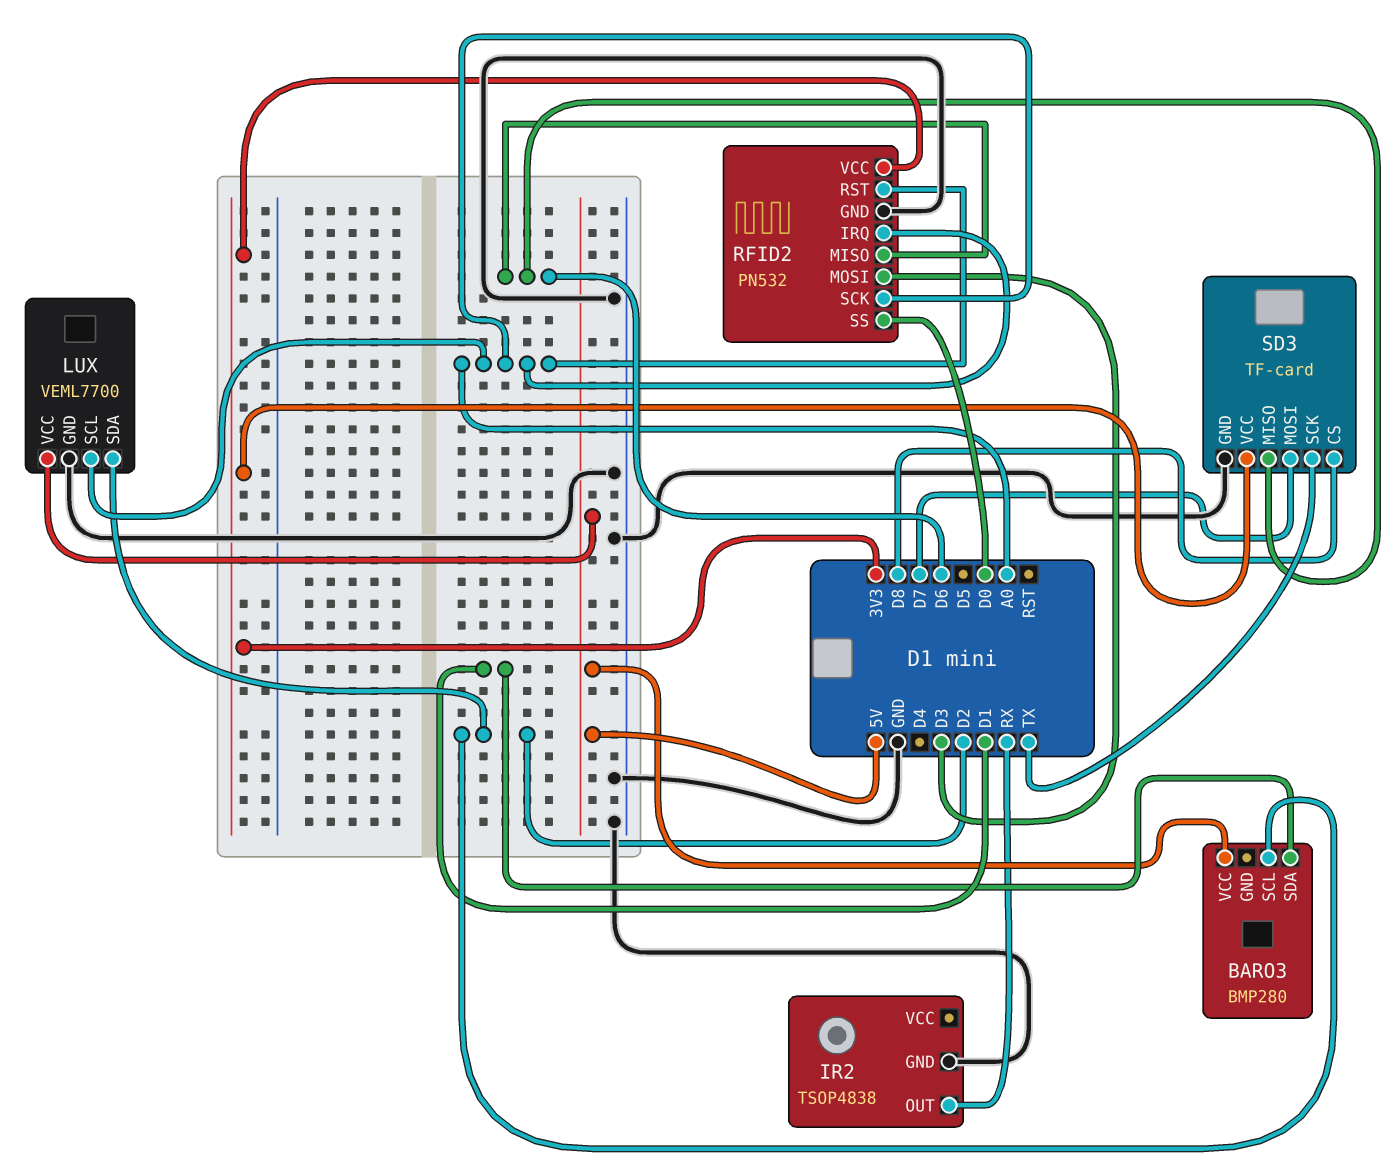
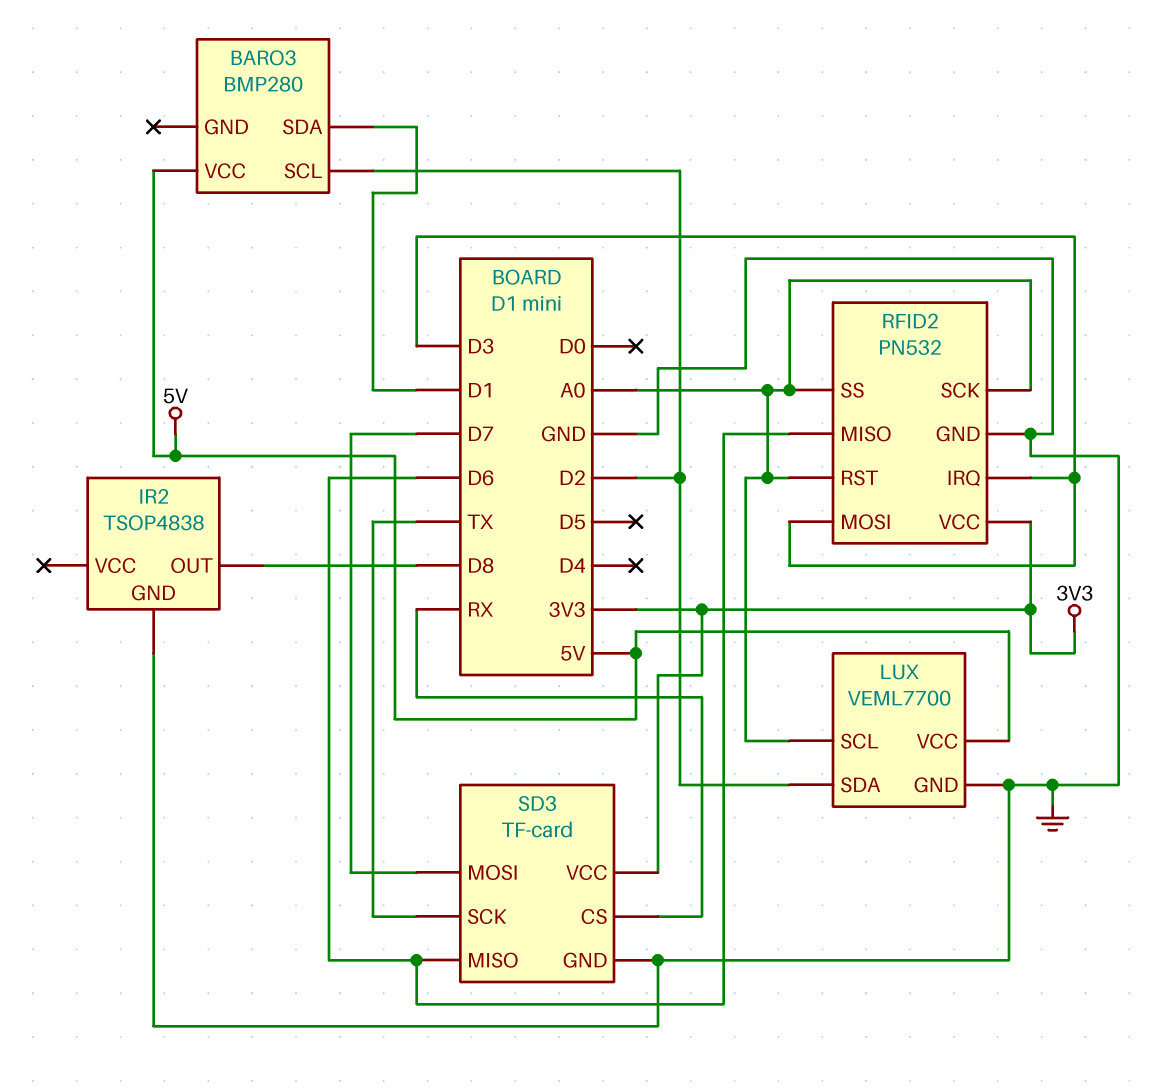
IR2 pin OUT: RX -> D8
RFID2 pin IRQ: A0 -> D3
RFID2 pin SS: D0 -> A0
SD3 pin CS: D8 -> RX

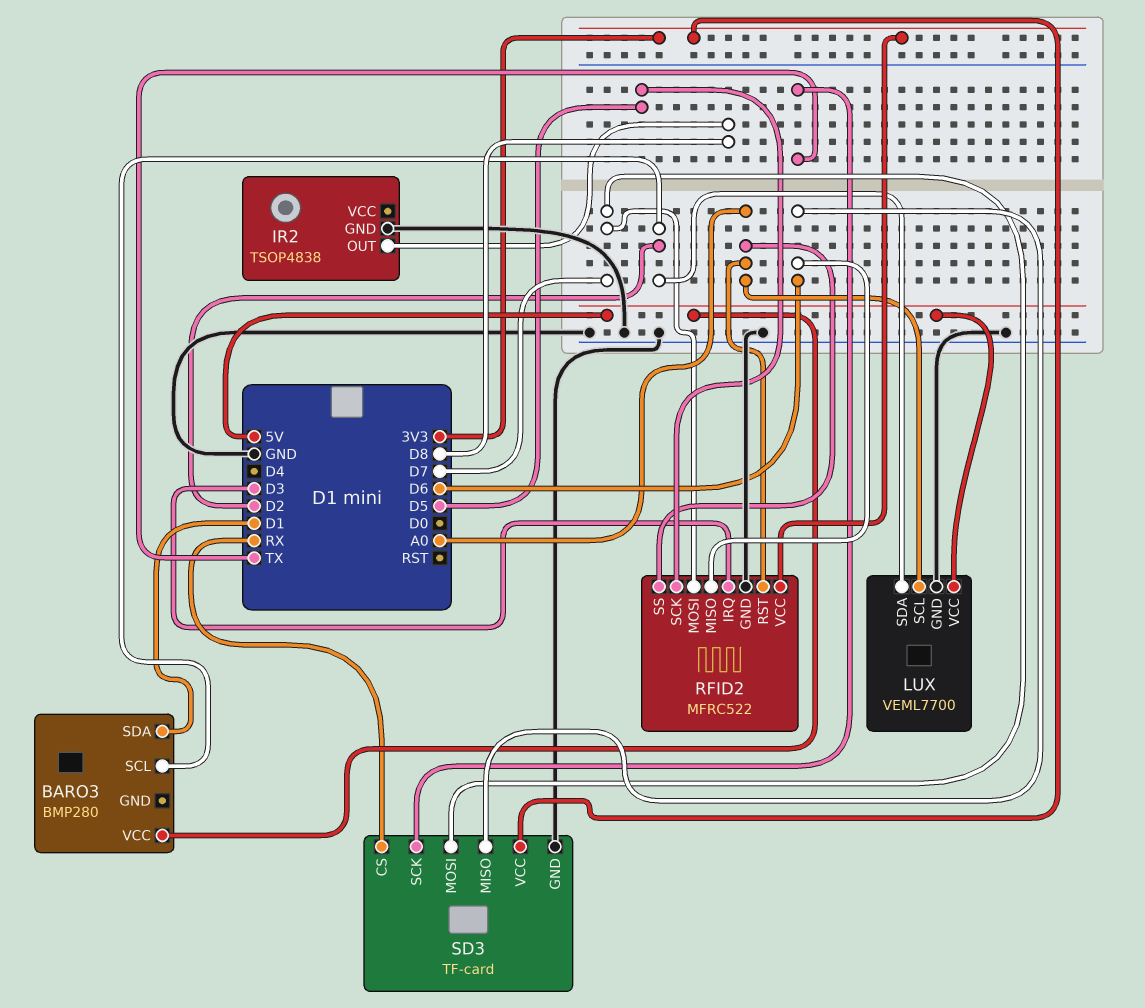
RFID2: PN532 -> MFRC522
RFID2 pin MOSI: D3 -> D7
RFID2 pin SCK: A0 -> D5

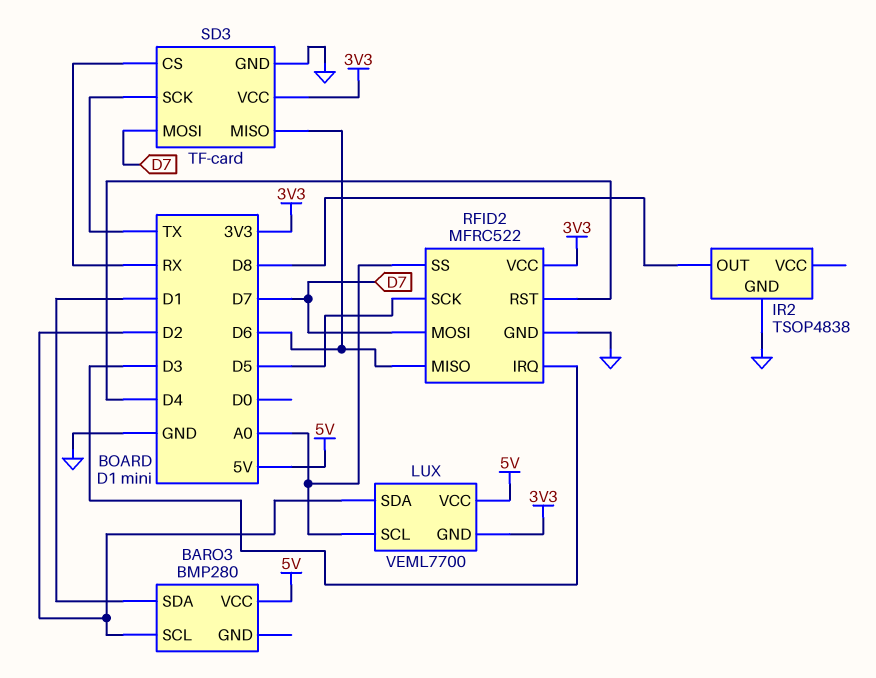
LUX pin GND: GND -> 3V3
RFID2 pin RST: A0 -> D4

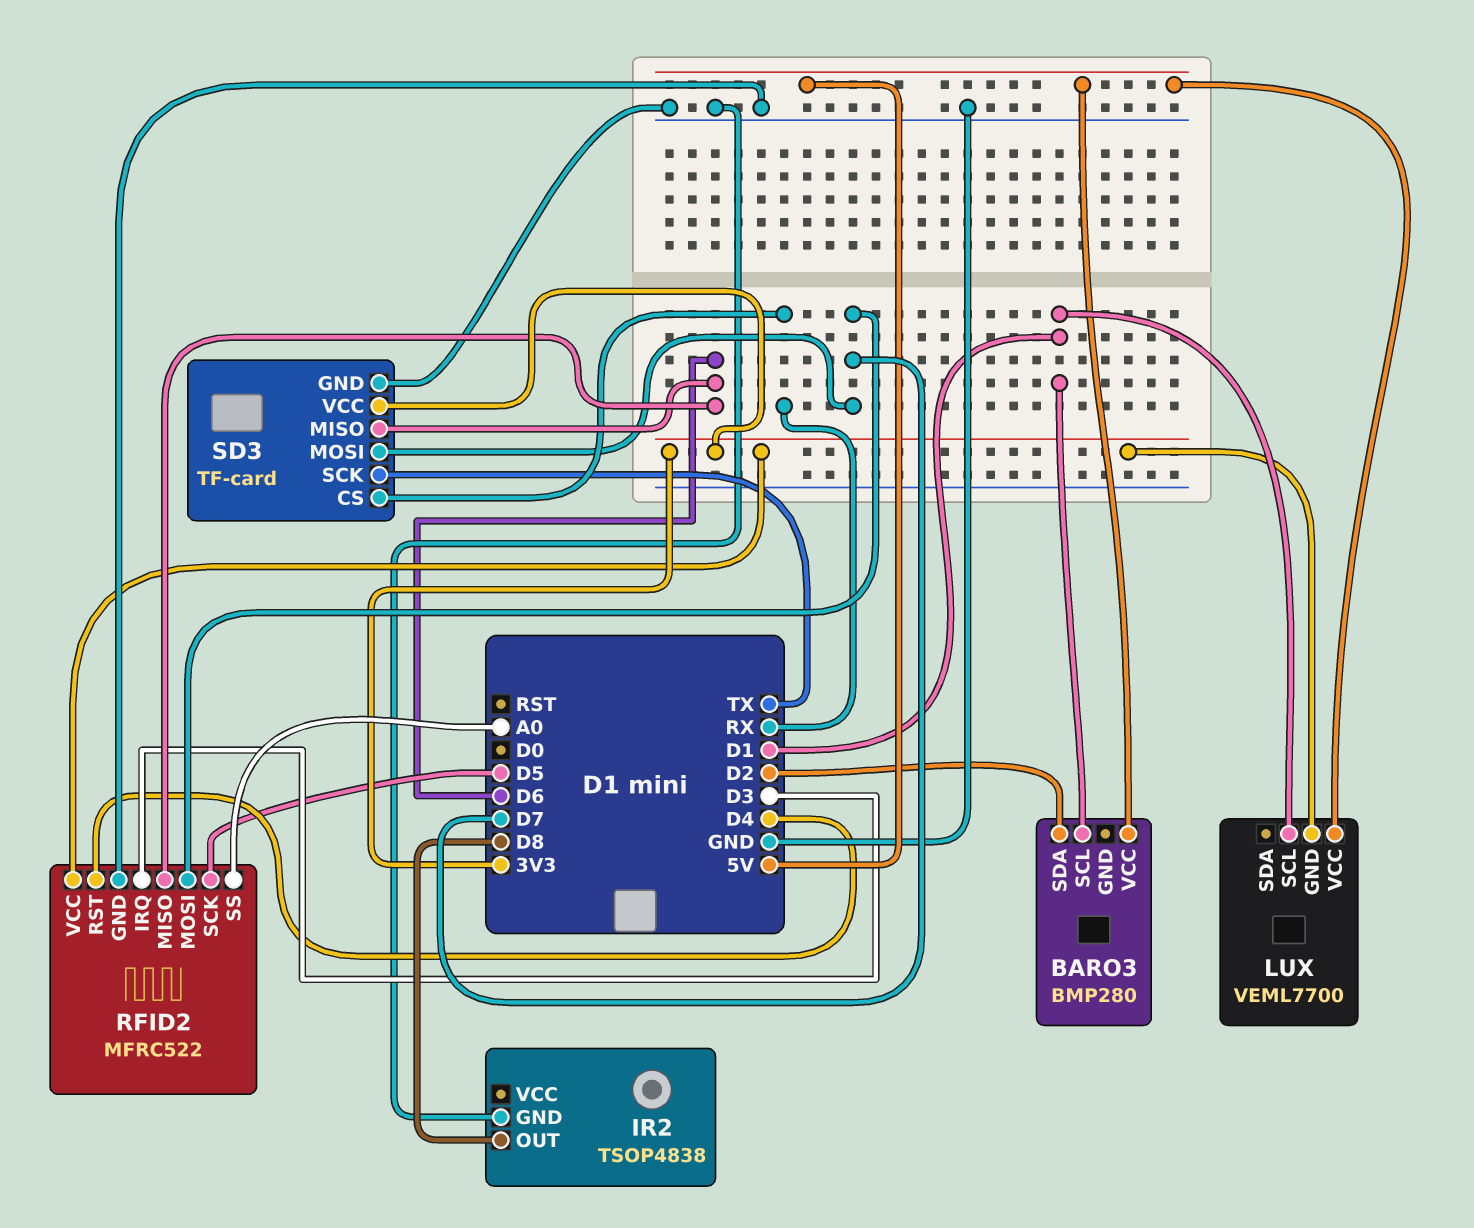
BARO3 pin SCL: D2 -> D1
BARO3 pin SDA: D1 -> D2
LUX pin SCL: A0 -> D1
LUX pin SDA: D2 -> none

